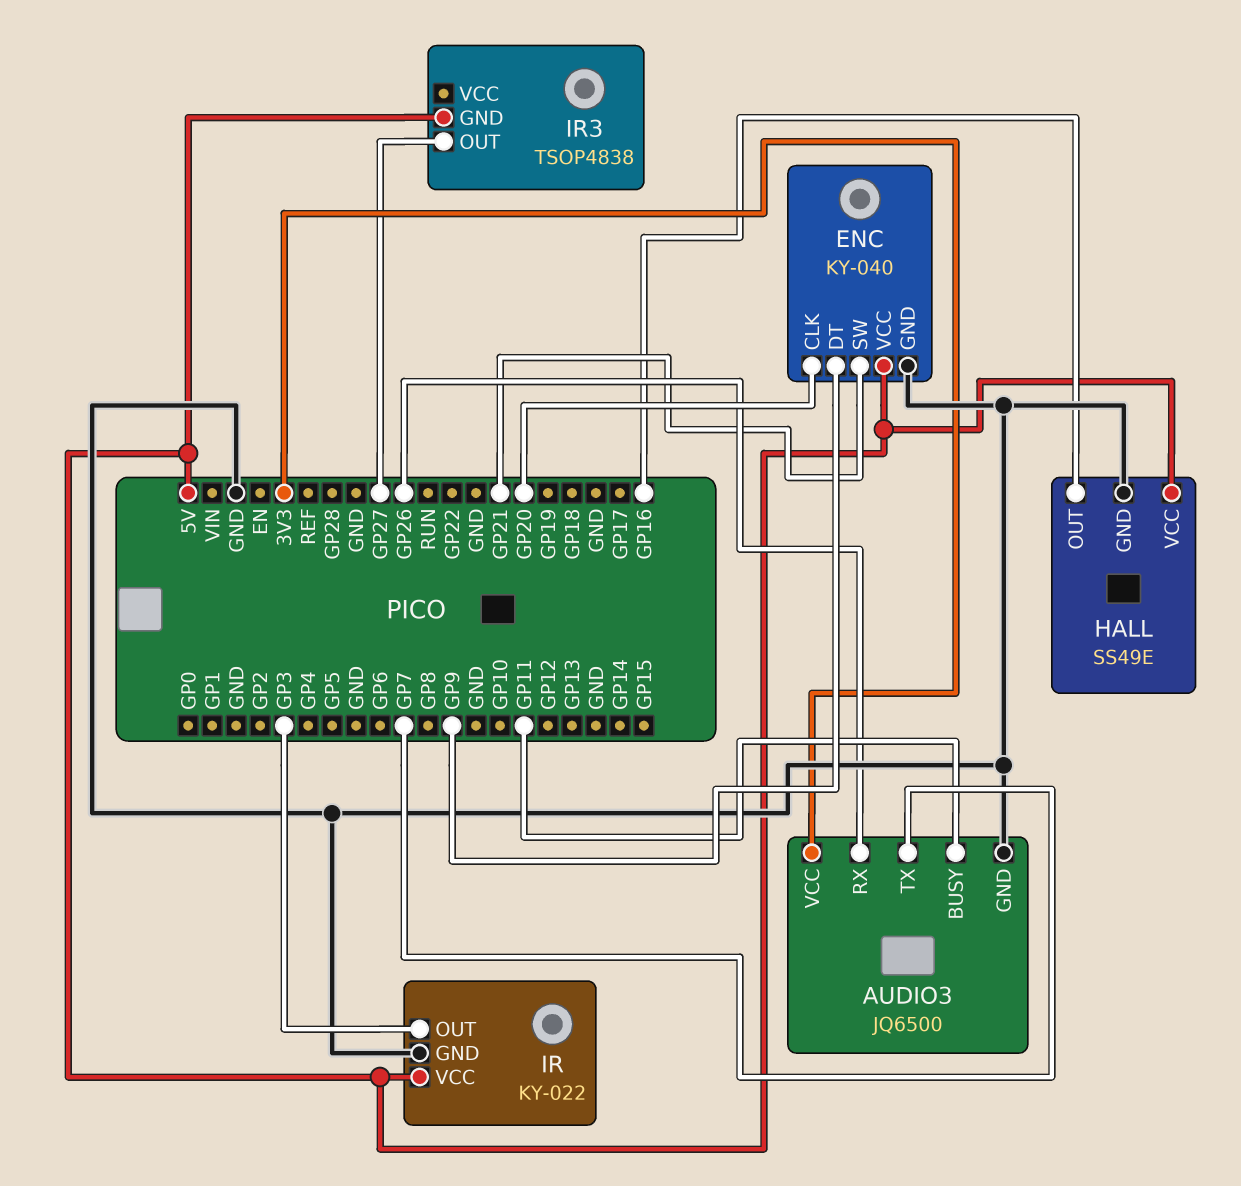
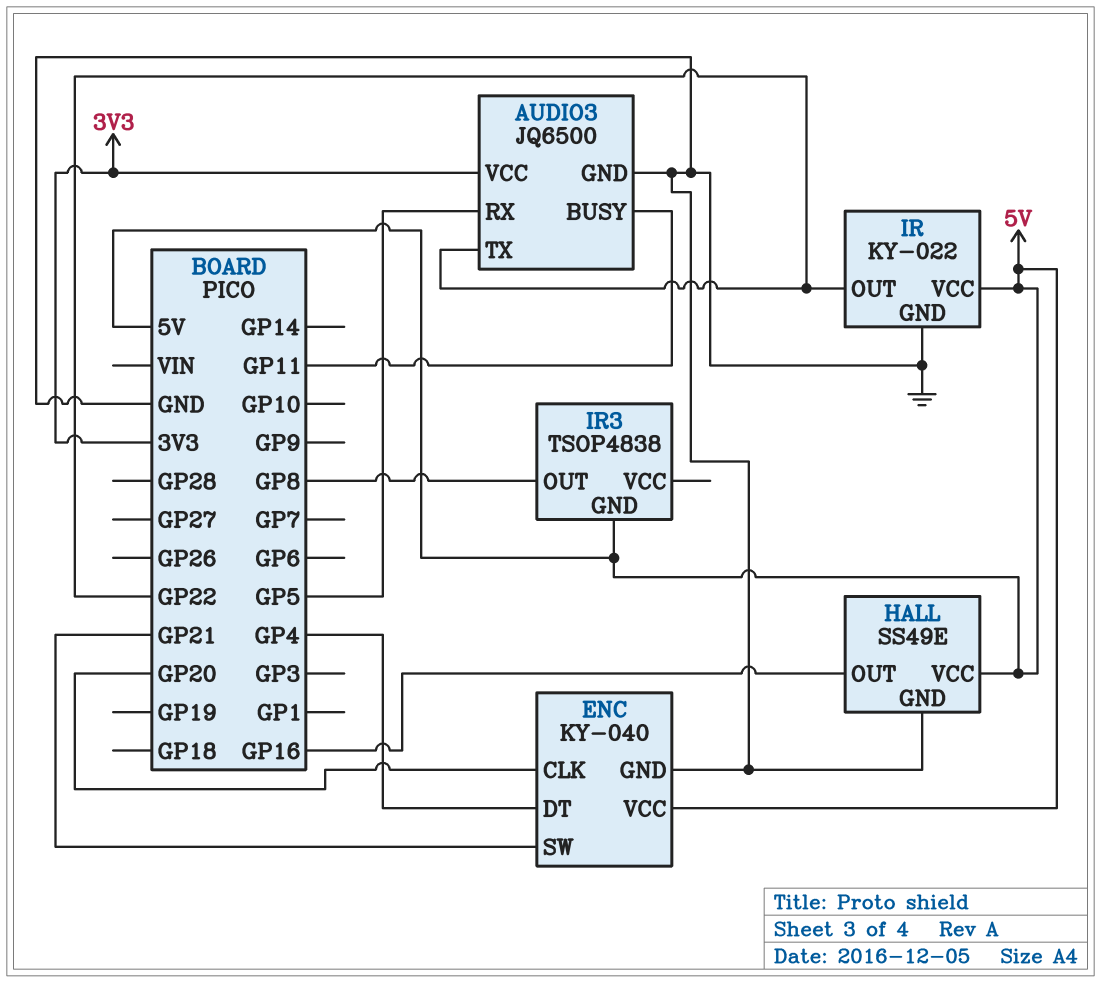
AUDIO3 pin RX: GP26 -> GP5
AUDIO3 pin TX: GP7 -> GP22
ENC pin DT: GP9 -> GP4
IR pin OUT: GP3 -> GP22
IR3 pin OUT: GP27 -> GP8

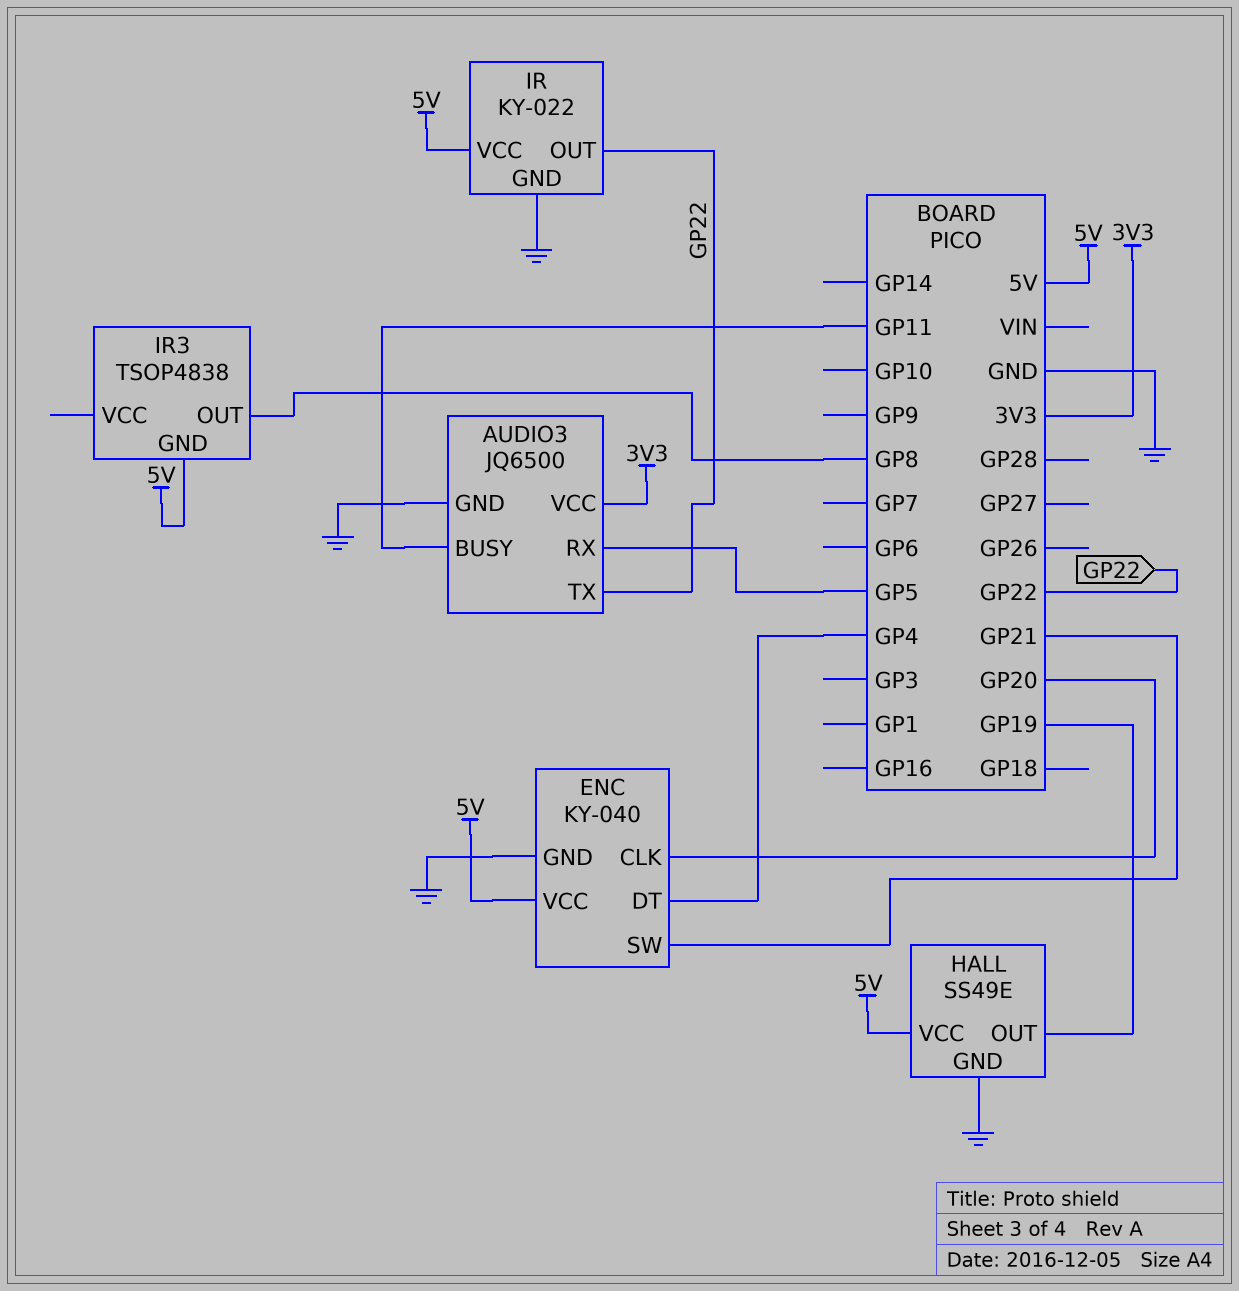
HALL pin OUT: GP16 -> GP19

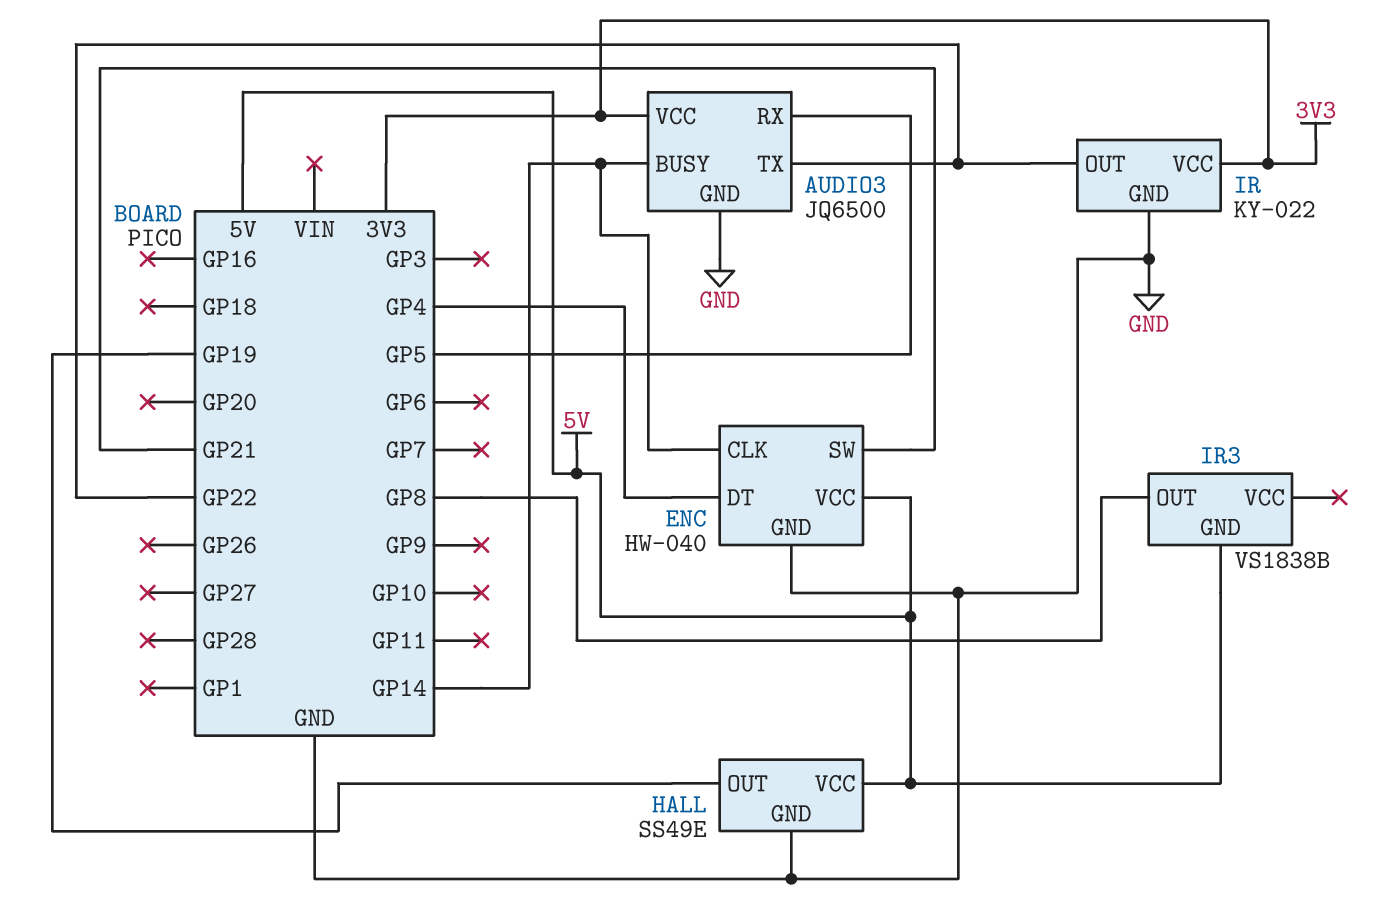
AUDIO3 pin BUSY: GP11 -> GP14
ENC: KY-040 -> HW-040
ENC pin CLK: GP20 -> GP14
IR pin VCC: 5V -> 3V3
IR3: TSOP4838 -> VS1838B

